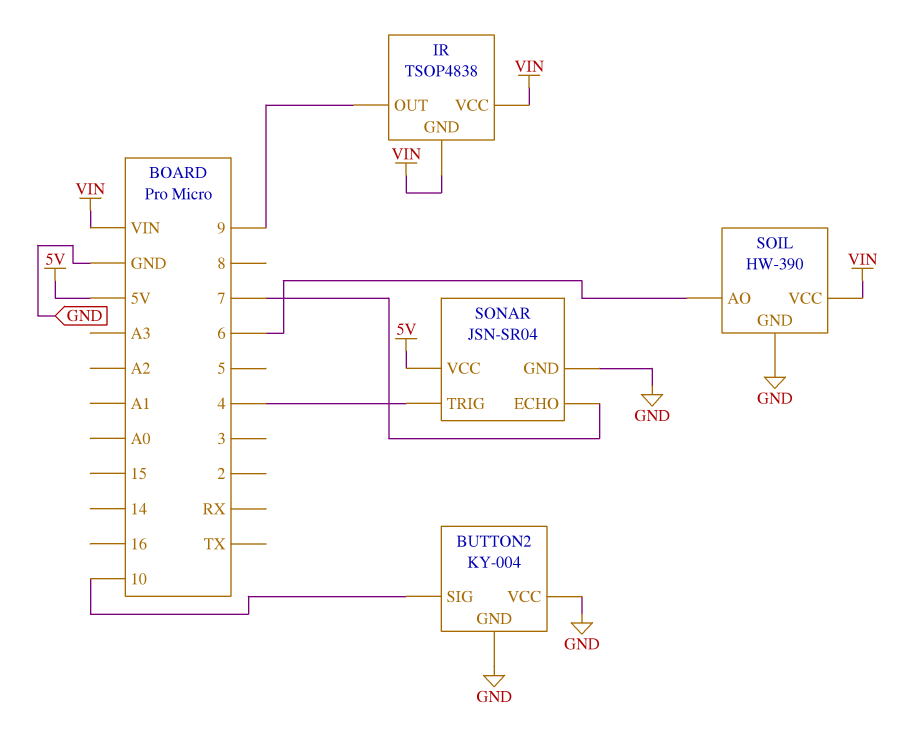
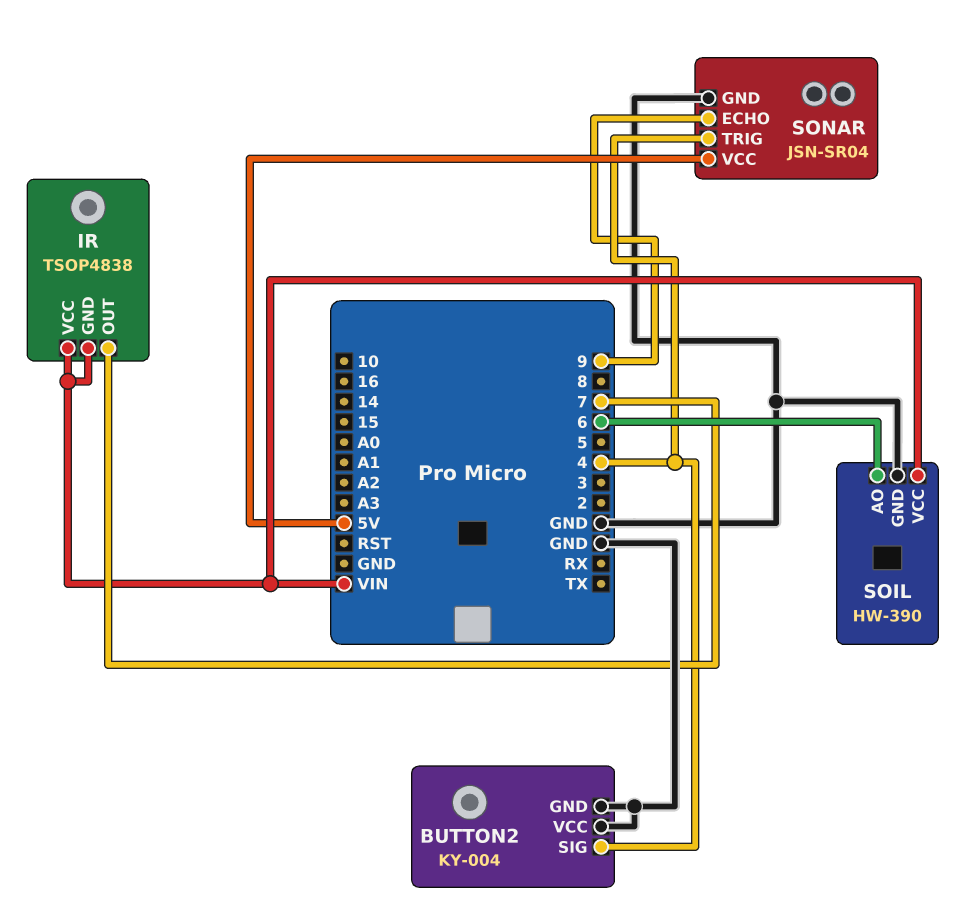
BUTTON2 pin SIG: 10 -> 4
IR pin OUT: 9 -> 7
SONAR pin ECHO: 7 -> 9

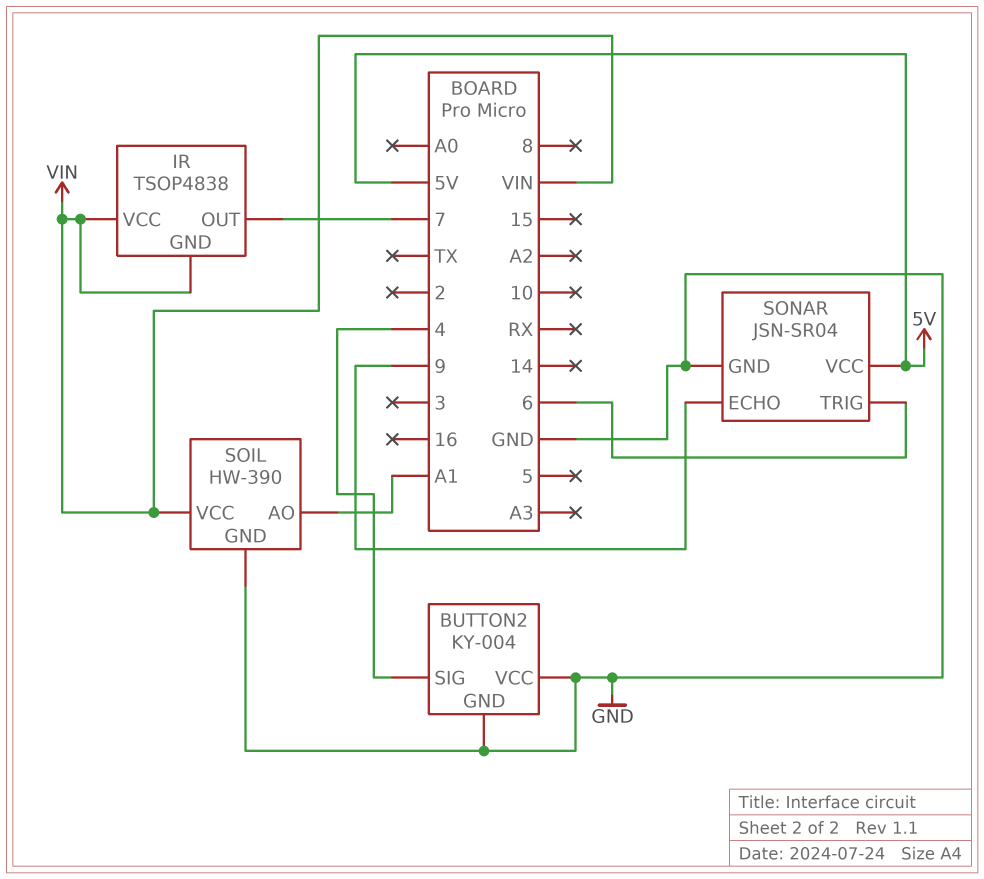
SOIL pin AO: 6 -> A1
SONAR pin TRIG: 4 -> 6

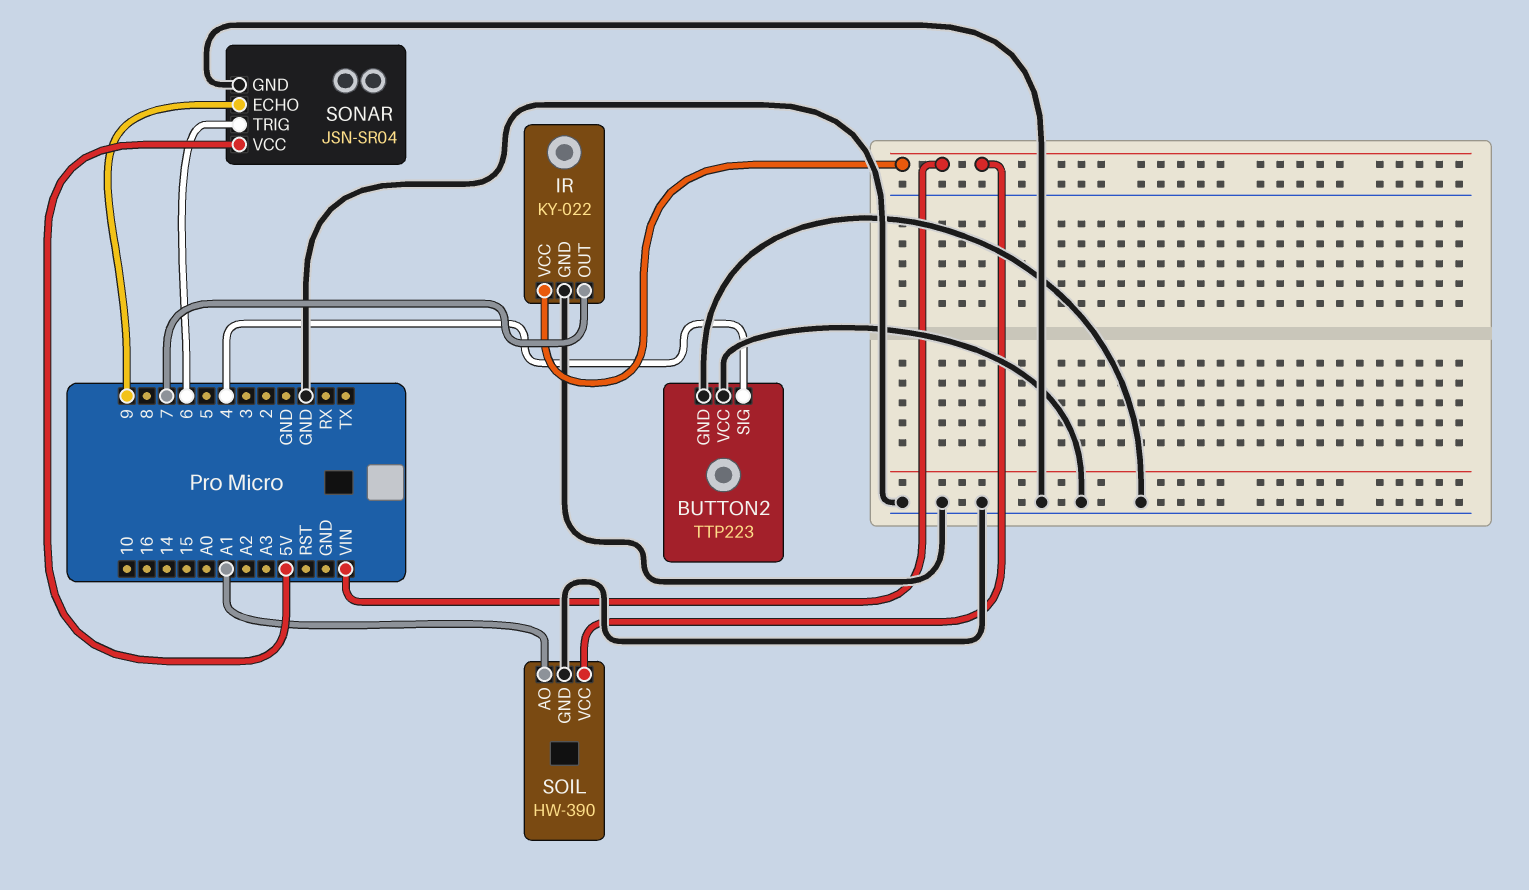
BUTTON2: KY-004 -> TTP223
IR: TSOP4838 -> KY-022
IR pin GND: VIN -> GND

